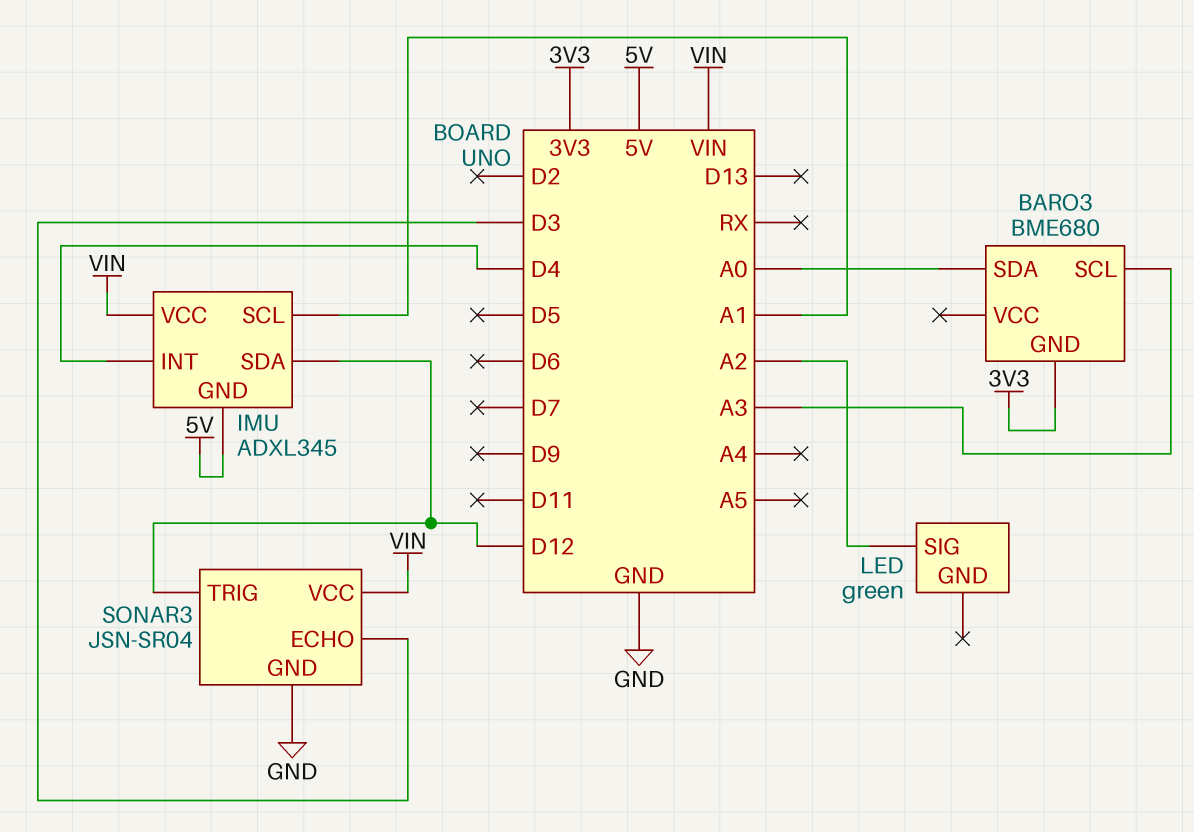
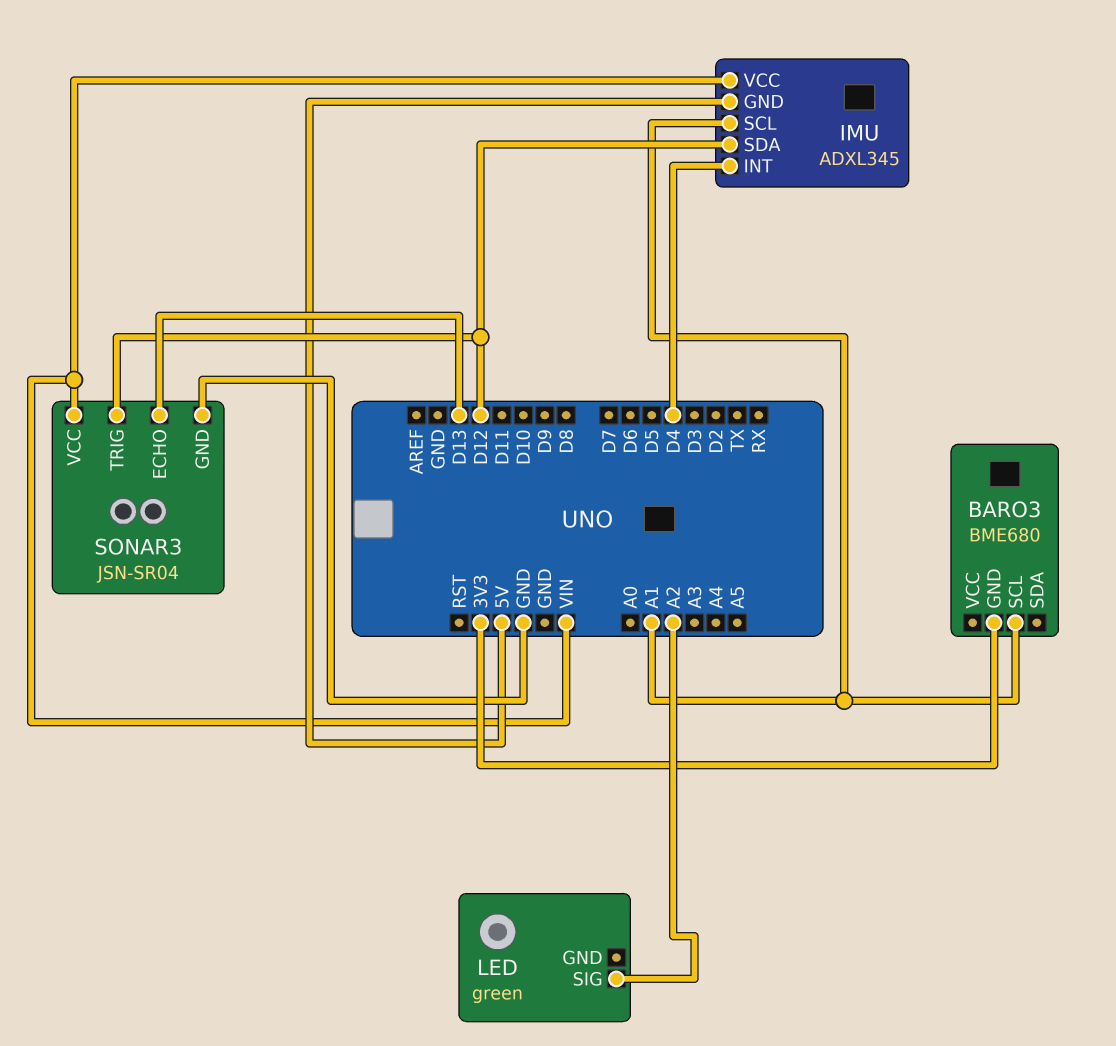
BARO3 pin SCL: A3 -> A1
BARO3 pin SDA: A0 -> none
SONAR3 pin ECHO: D3 -> D13

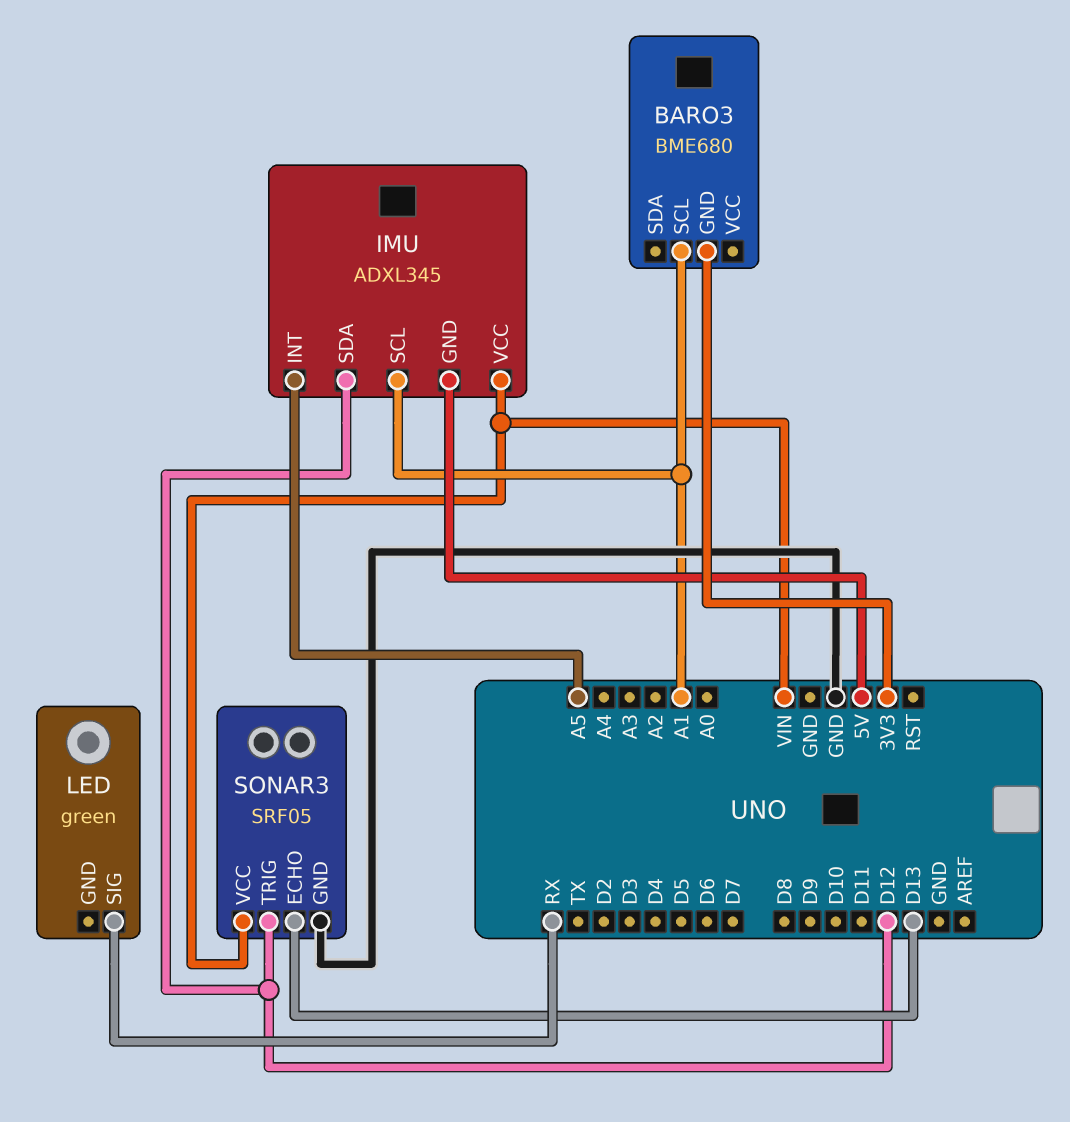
IMU pin INT: D4 -> A5
LED pin SIG: A2 -> RX
SONAR3: JSN-SR04 -> SRF05

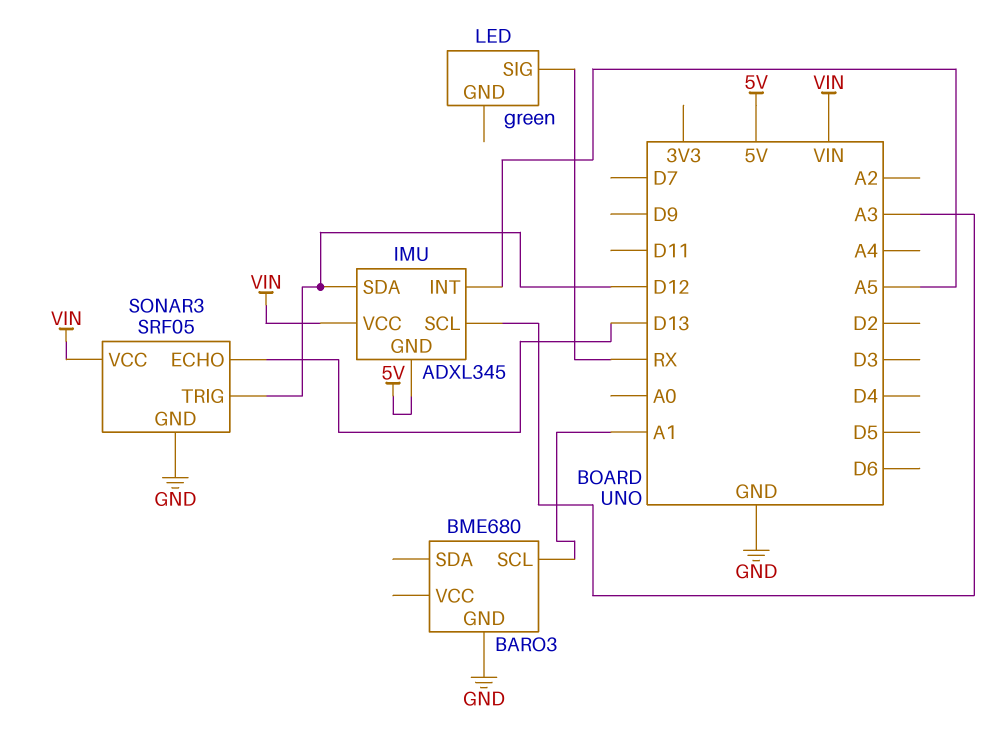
BARO3 pin GND: 3V3 -> GND
IMU pin SCL: A1 -> A3

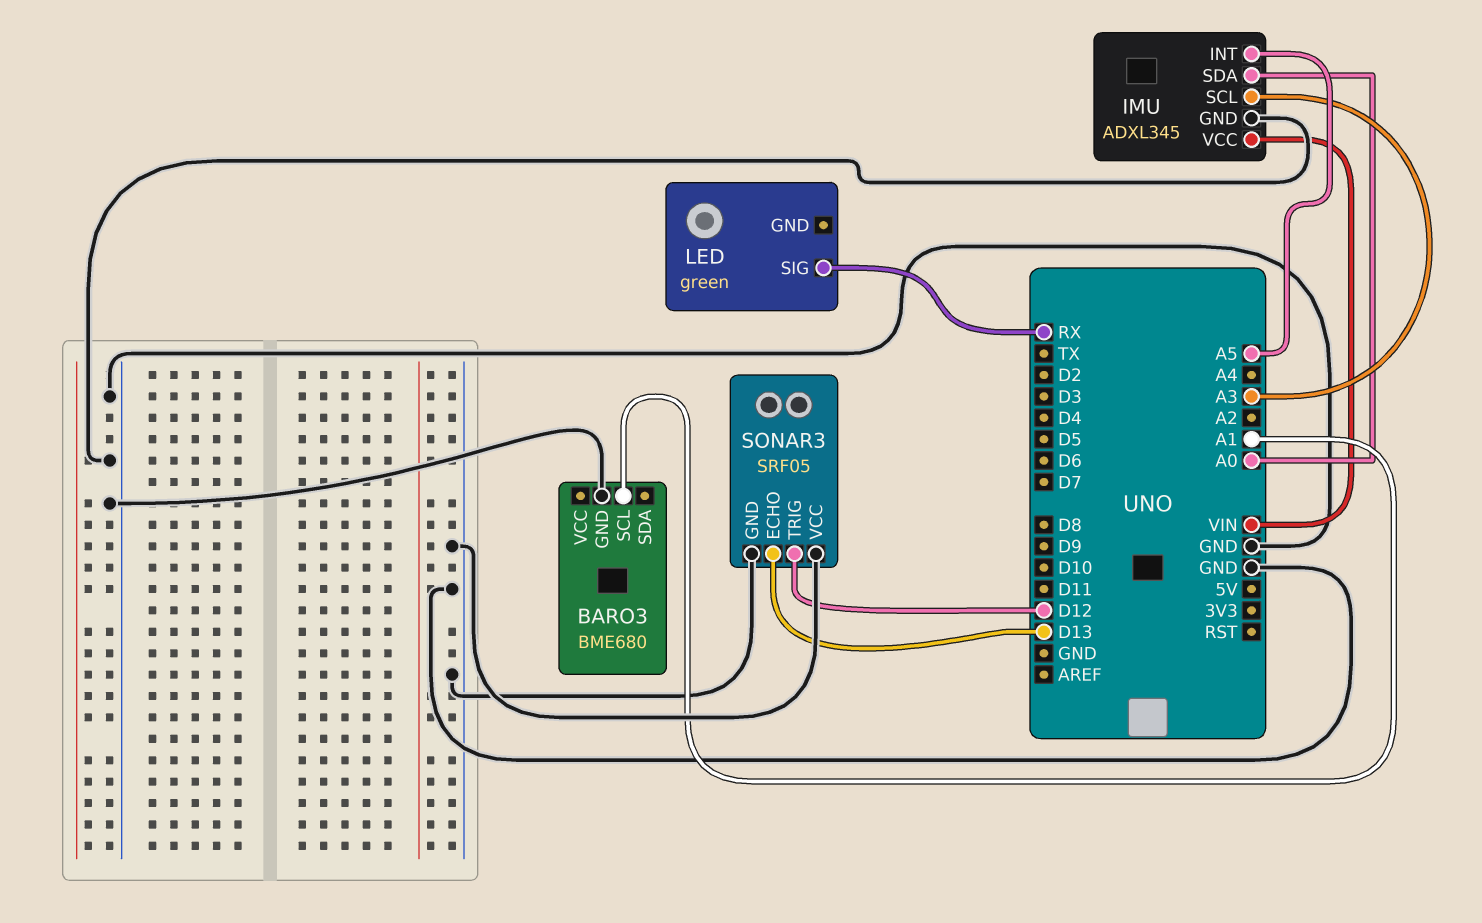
IMU pin GND: 5V -> GND
IMU pin SDA: D12 -> A0
SONAR3 pin VCC: VIN -> GND

